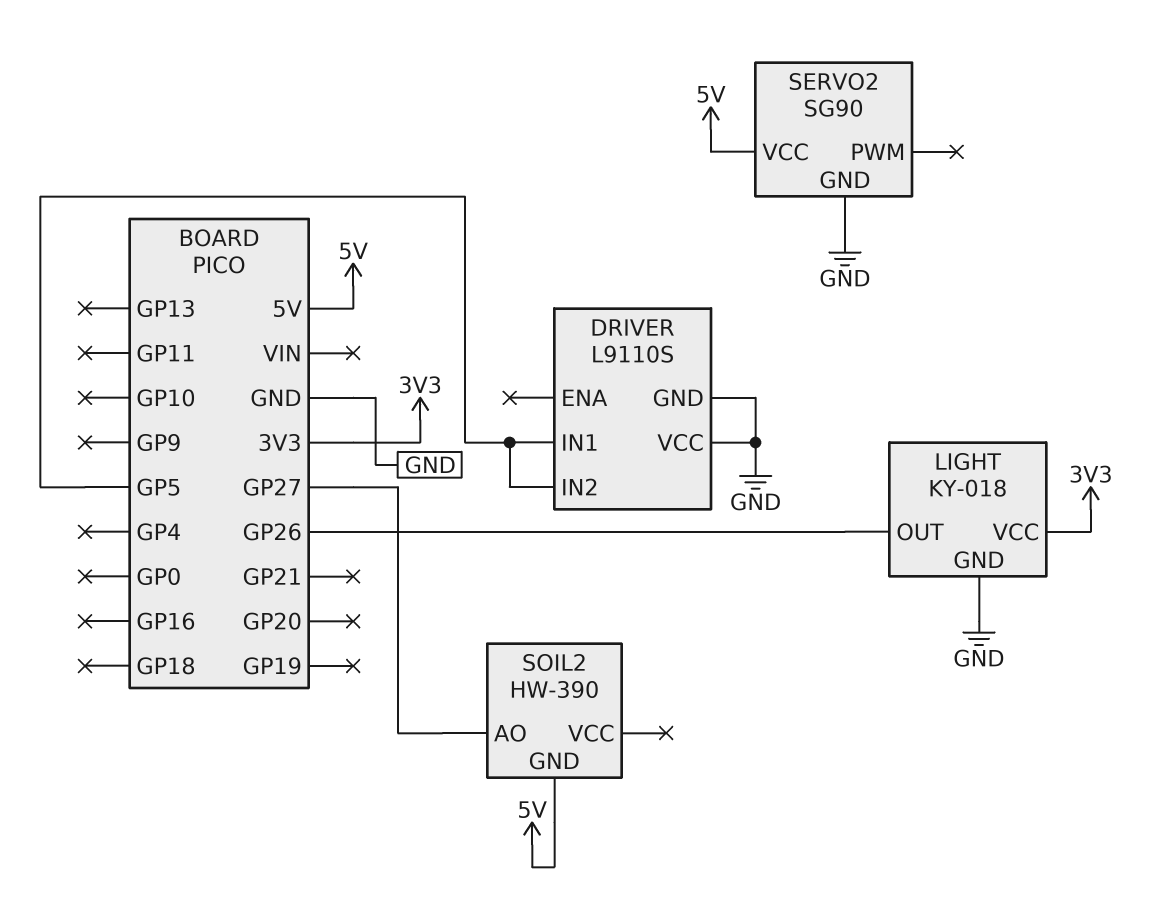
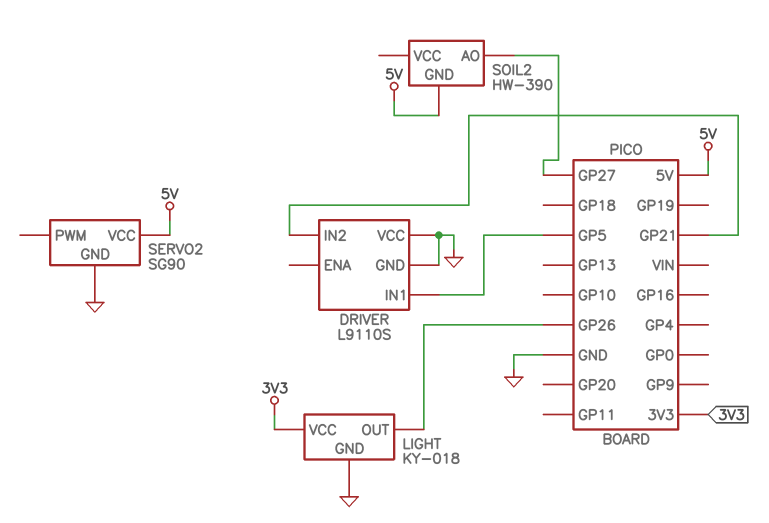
DRIVER pin IN2: GP5 -> GP21

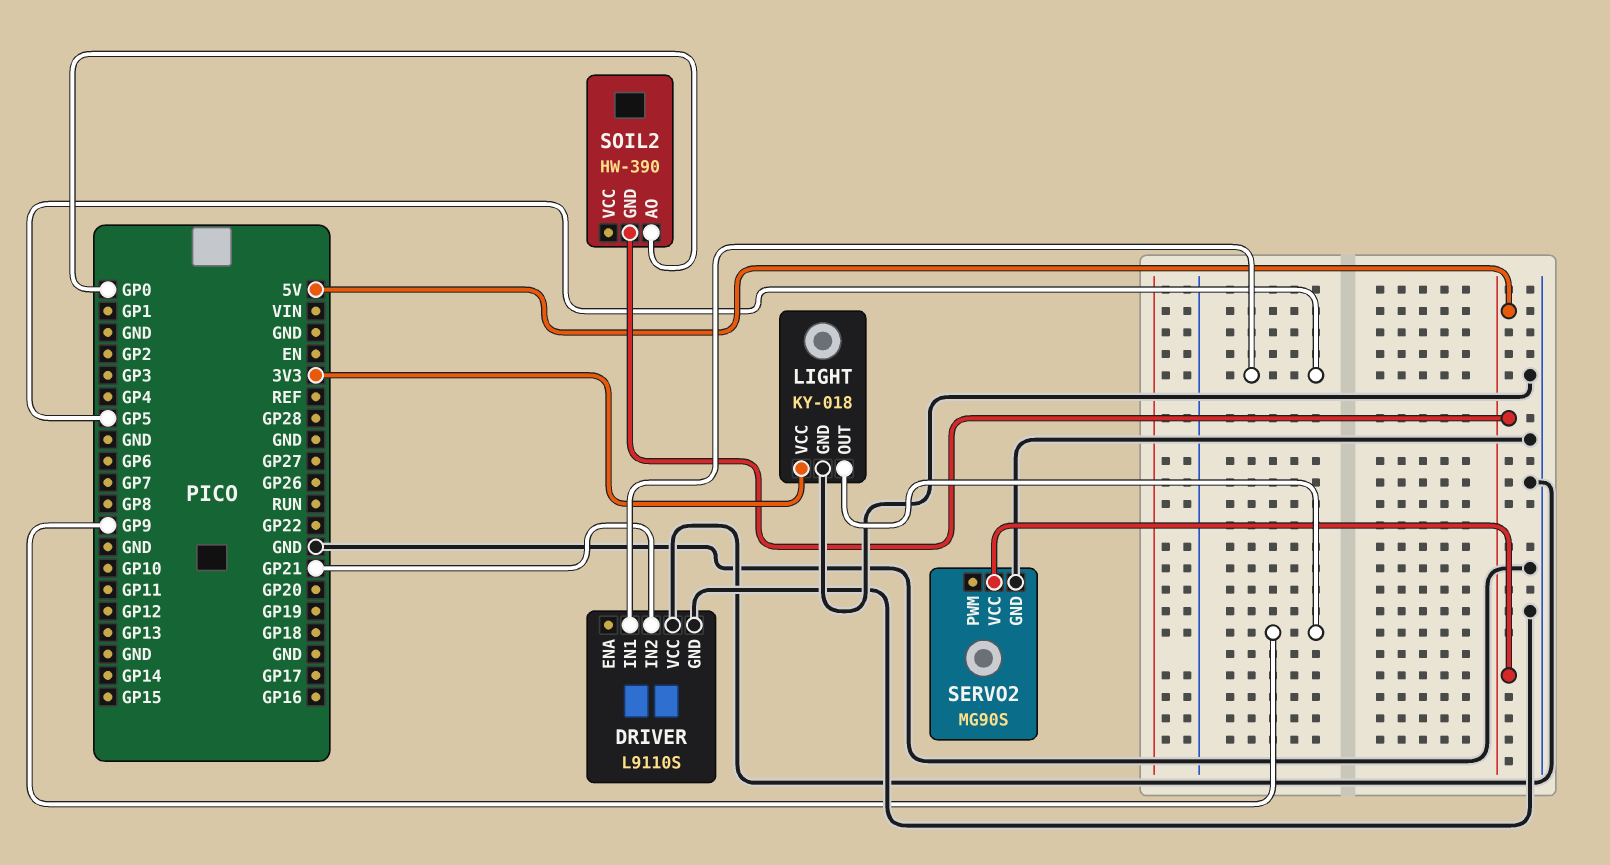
LIGHT pin OUT: GP26 -> GP9
SERVO2: SG90 -> MG90S
SOIL2 pin AO: GP27 -> GP0

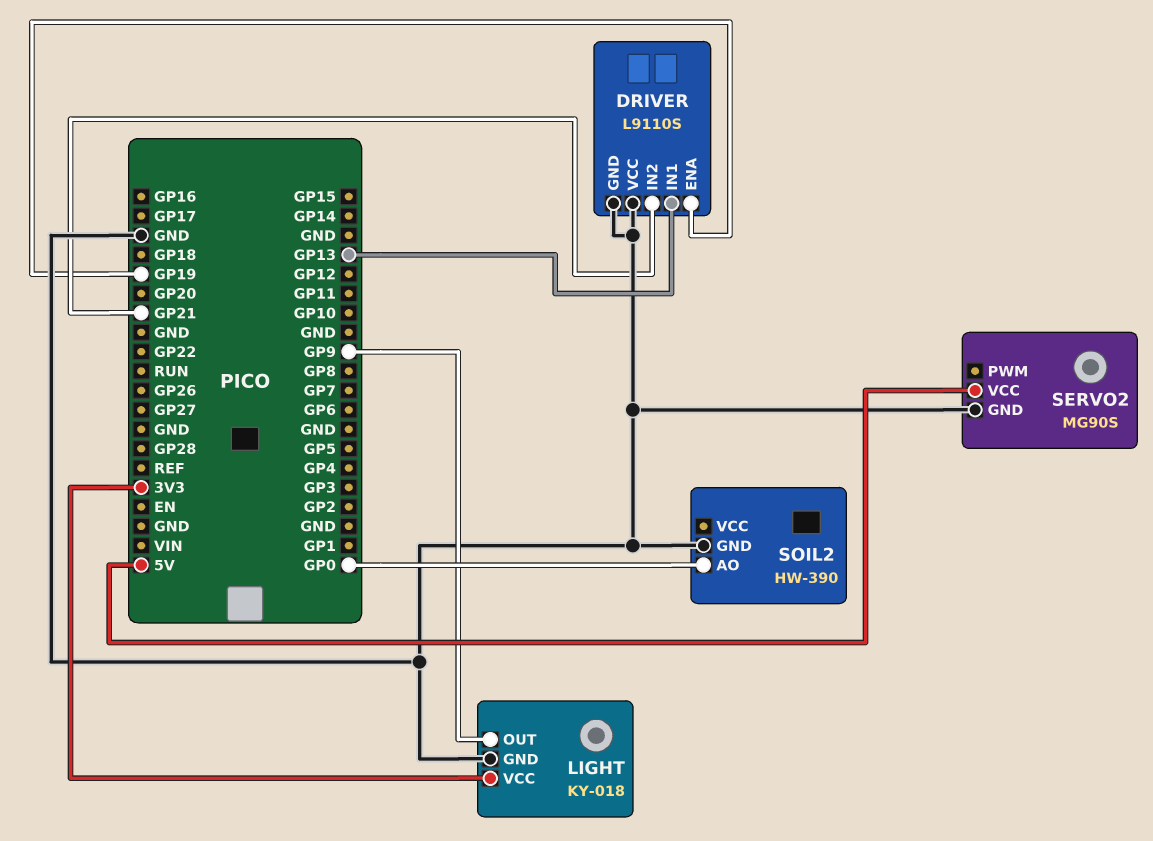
DRIVER pin ENA: none -> GP19
DRIVER pin IN1: GP5 -> GP13
SOIL2 pin GND: 5V -> GND

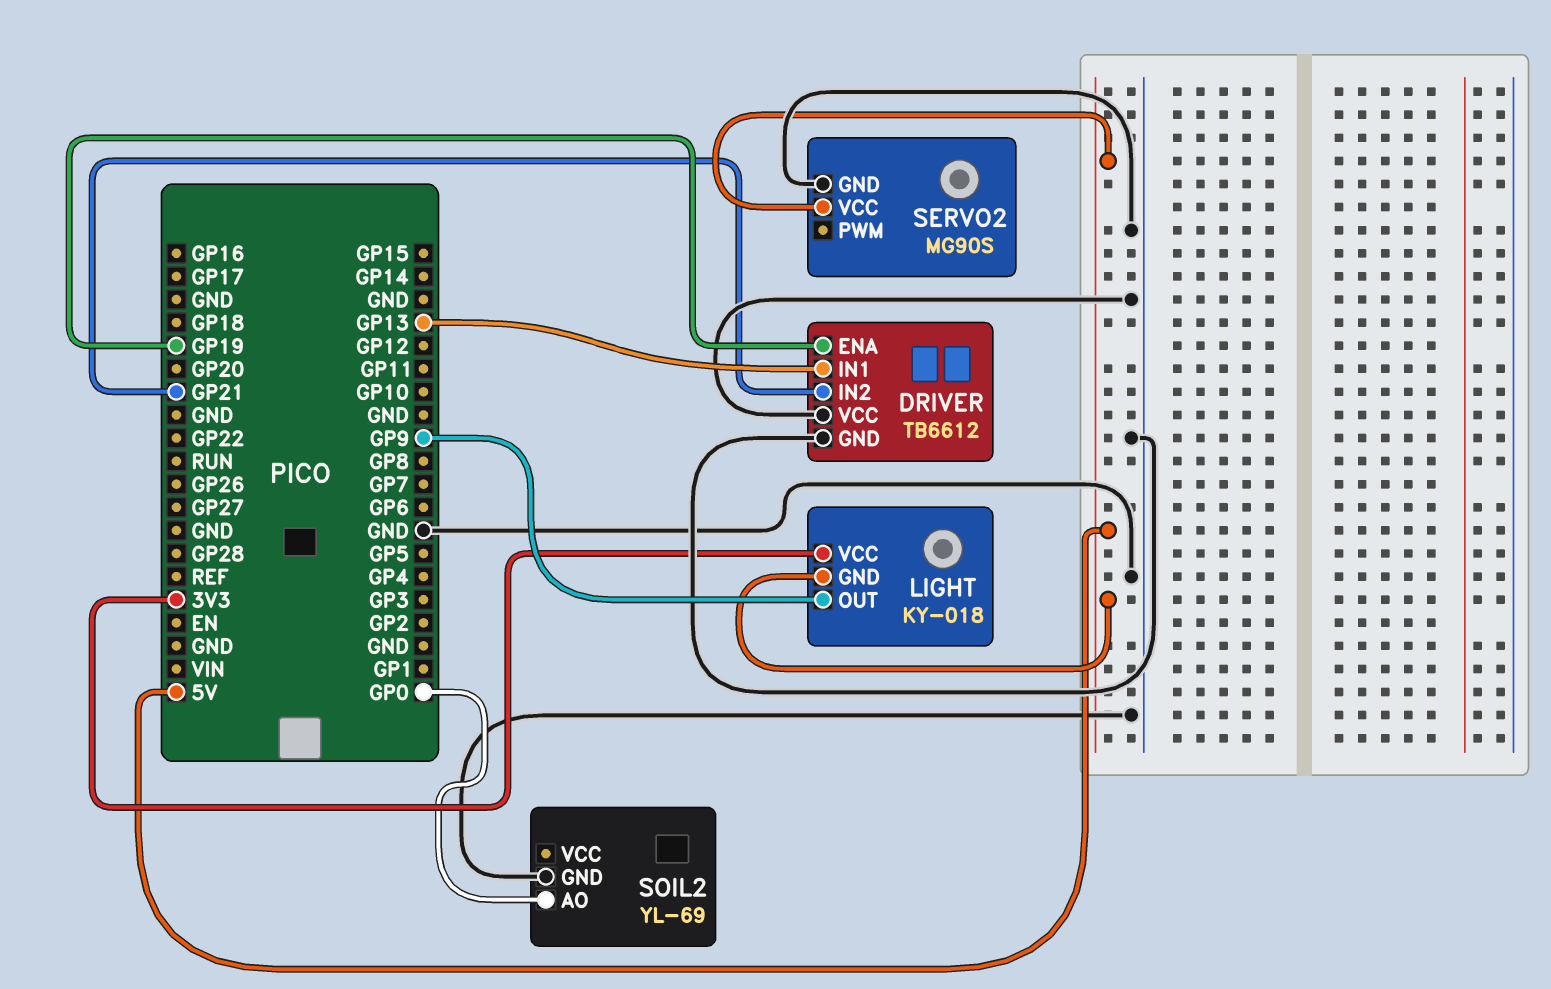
DRIVER: L9110S -> TB6612
LIGHT pin GND: GND -> 5V
SOIL2: HW-390 -> YL-69

